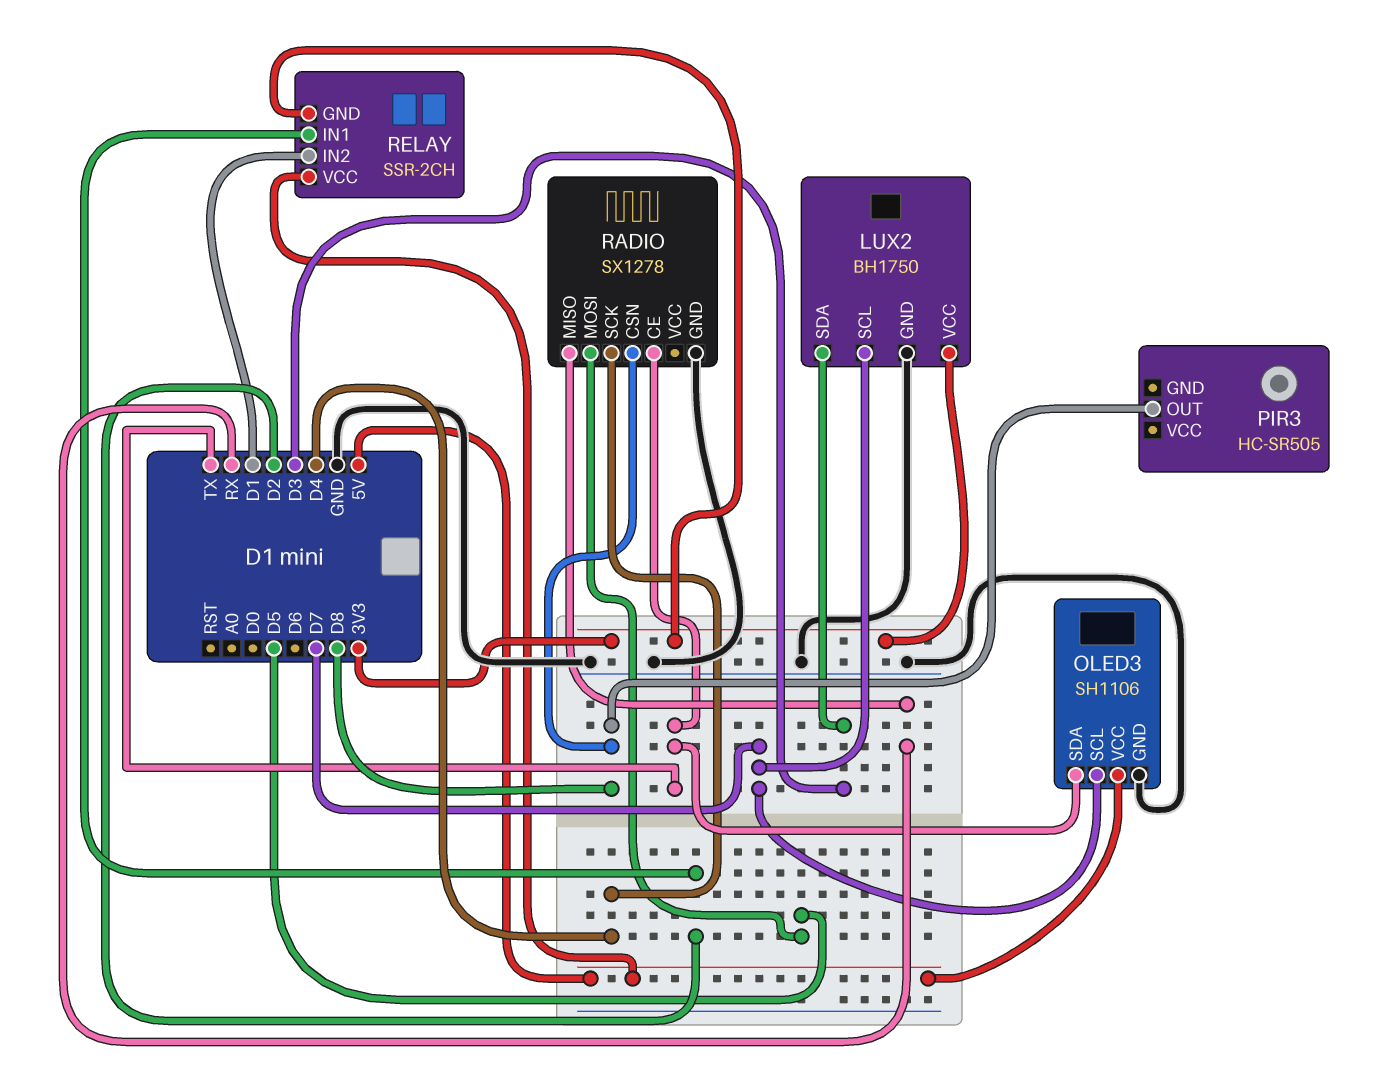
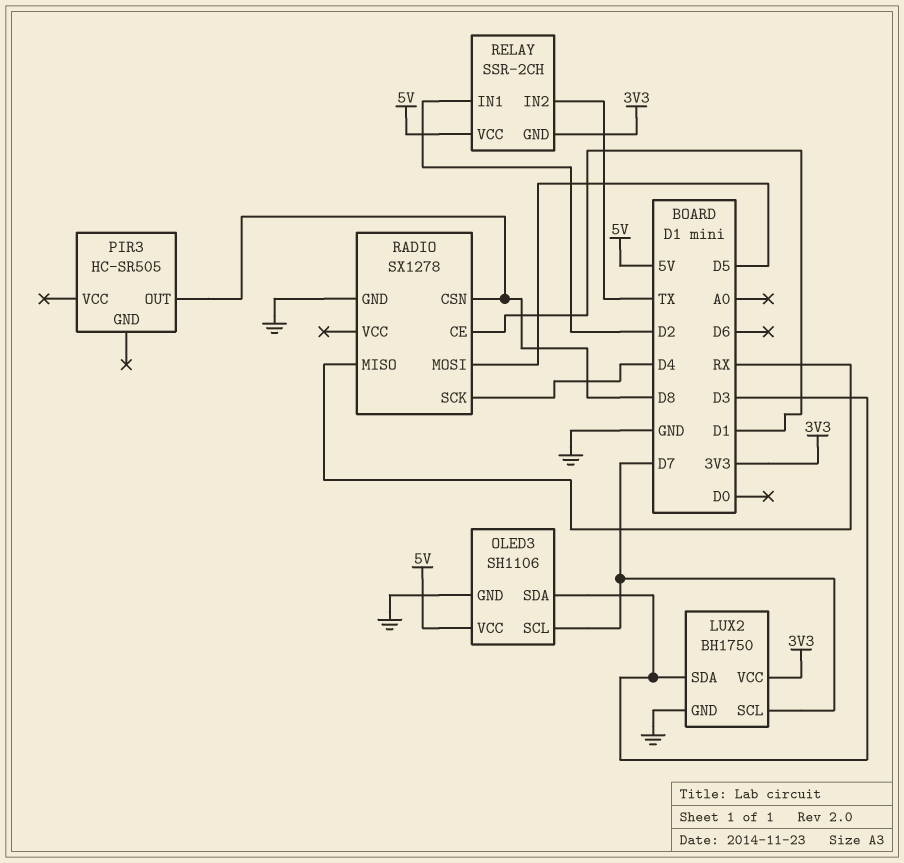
OLED3 pin SDA: TX -> D3
RADIO pin CE: TX -> D1
RELAY pin IN2: D1 -> TX

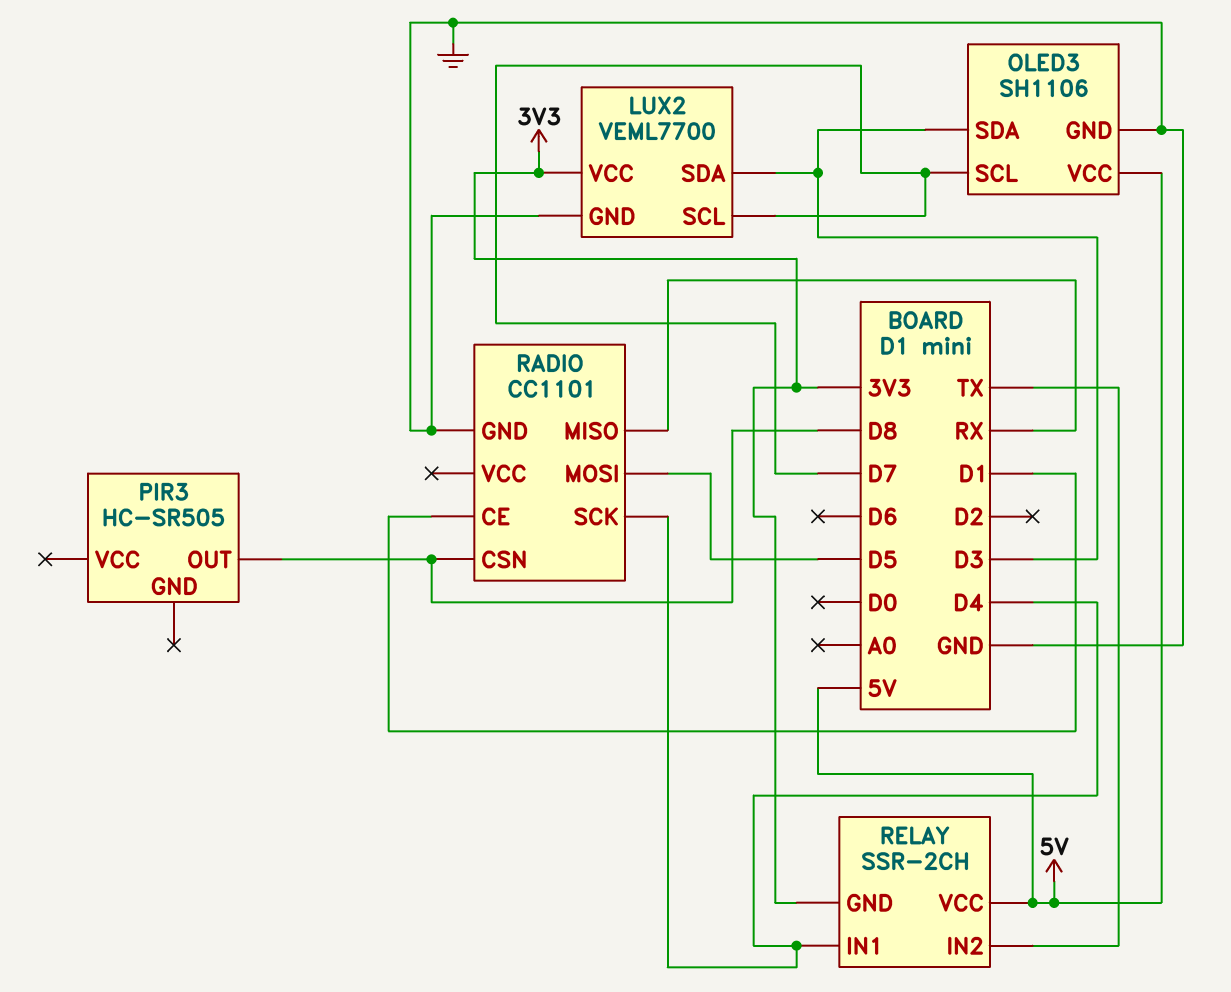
LUX2: BH1750 -> VEML7700
RADIO: SX1278 -> CC1101
RELAY pin IN1: D2 -> D4

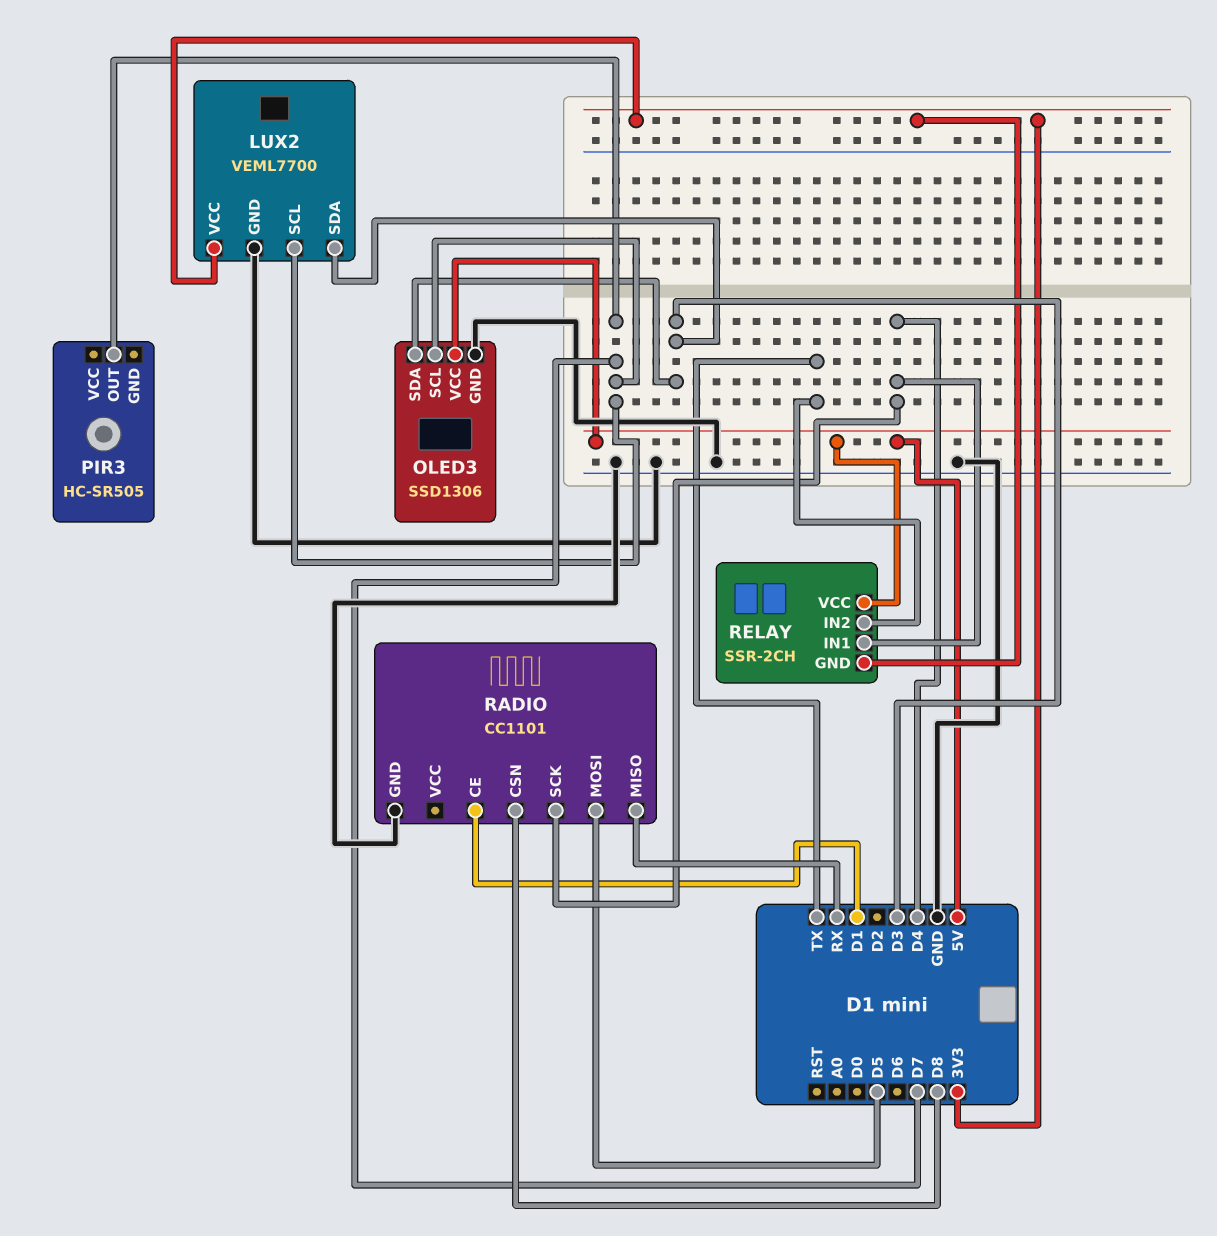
OLED3: SH1106 -> SSD1306
PIR3 pin OUT: D8 -> D7

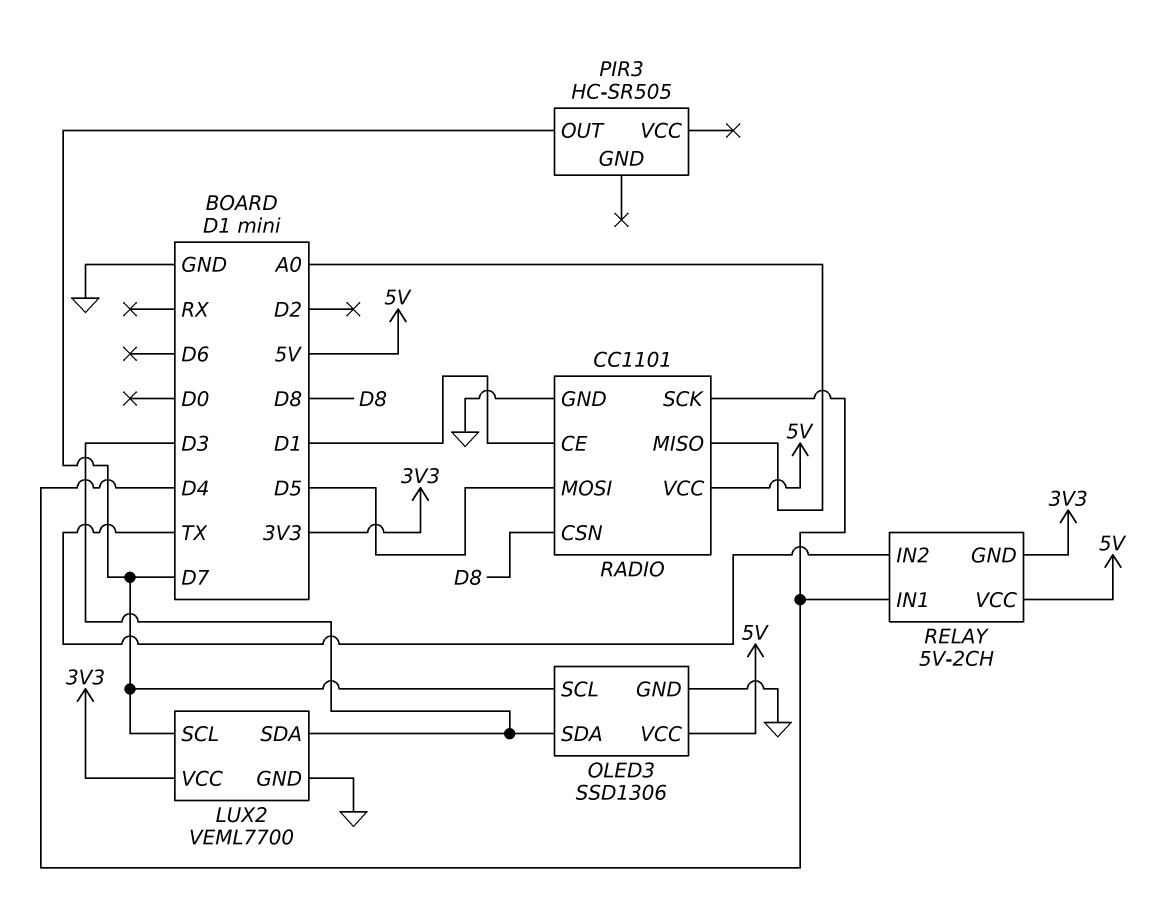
RADIO pin MISO: RX -> A0
RADIO pin VCC: none -> 5V
RELAY: SSR-2CH -> 5V-2CH

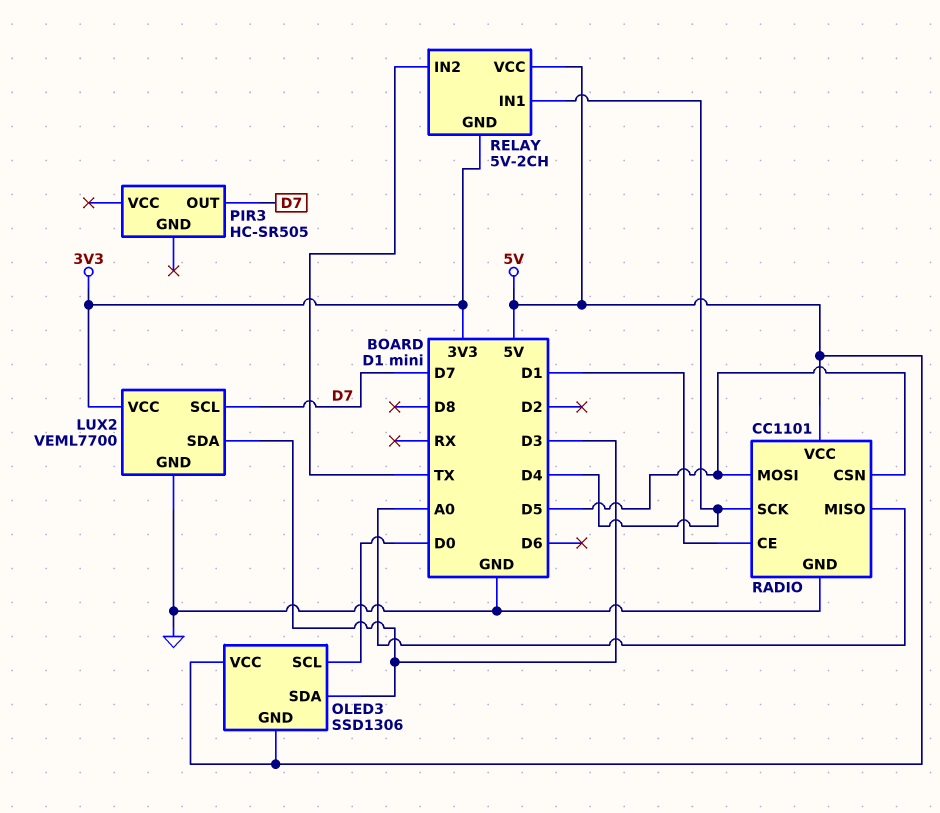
OLED3 pin GND: GND -> 5V
OLED3 pin SCL: D7 -> D0
RADIO pin CSN: D8 -> D5

